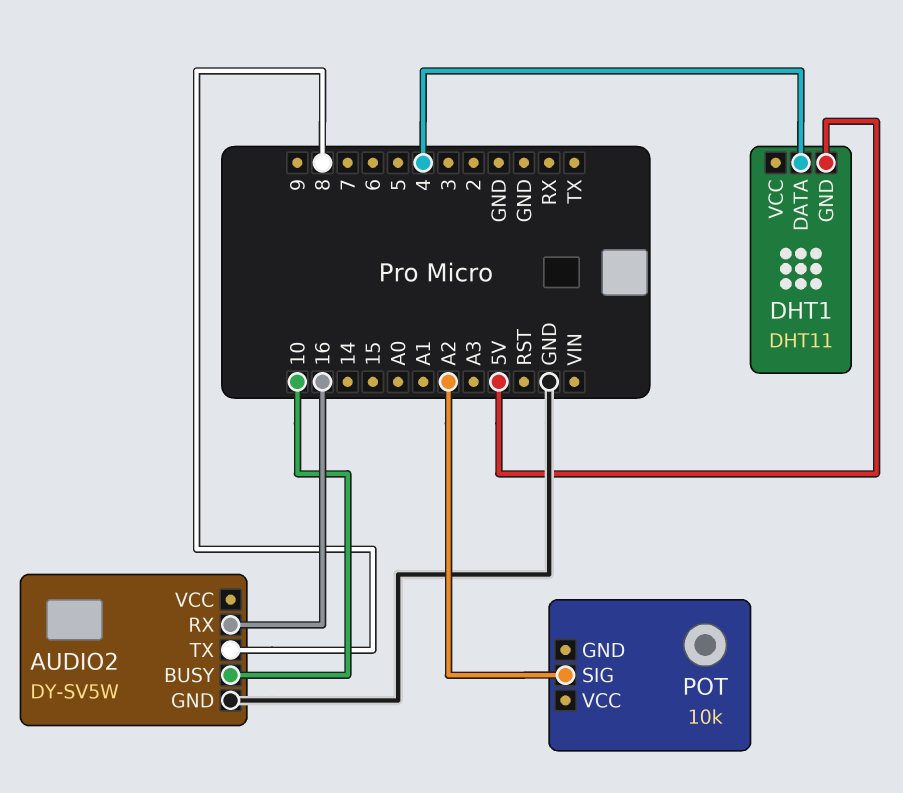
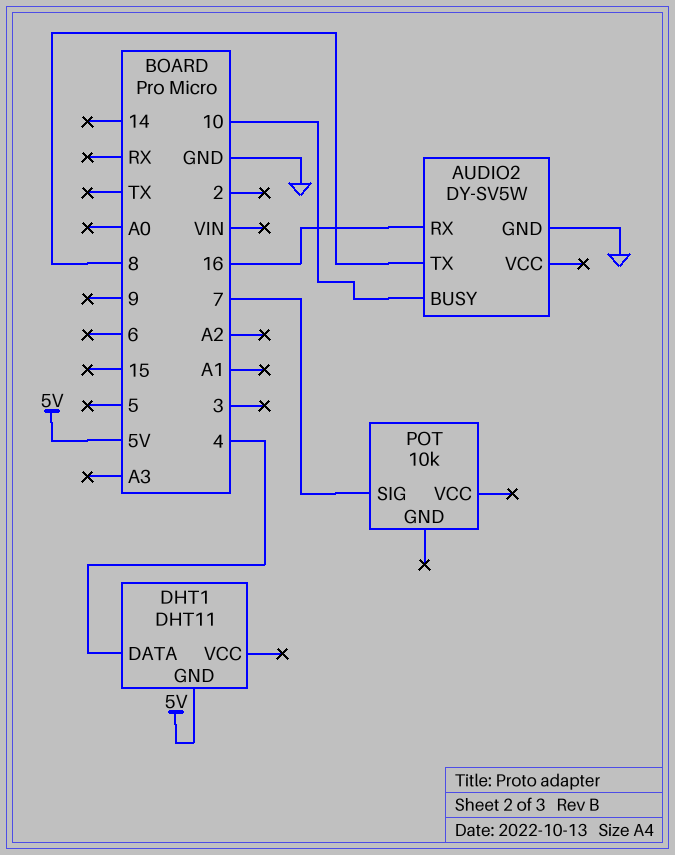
POT pin SIG: A2 -> 7

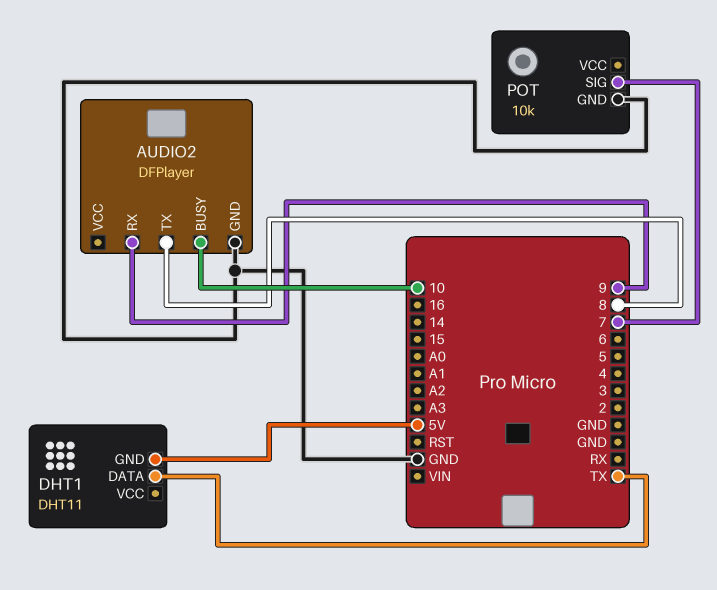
AUDIO2: DY-SV5W -> DFPlayer
AUDIO2 pin RX: 16 -> 9
DHT1 pin DATA: 4 -> TX
POT pin GND: none -> GND

